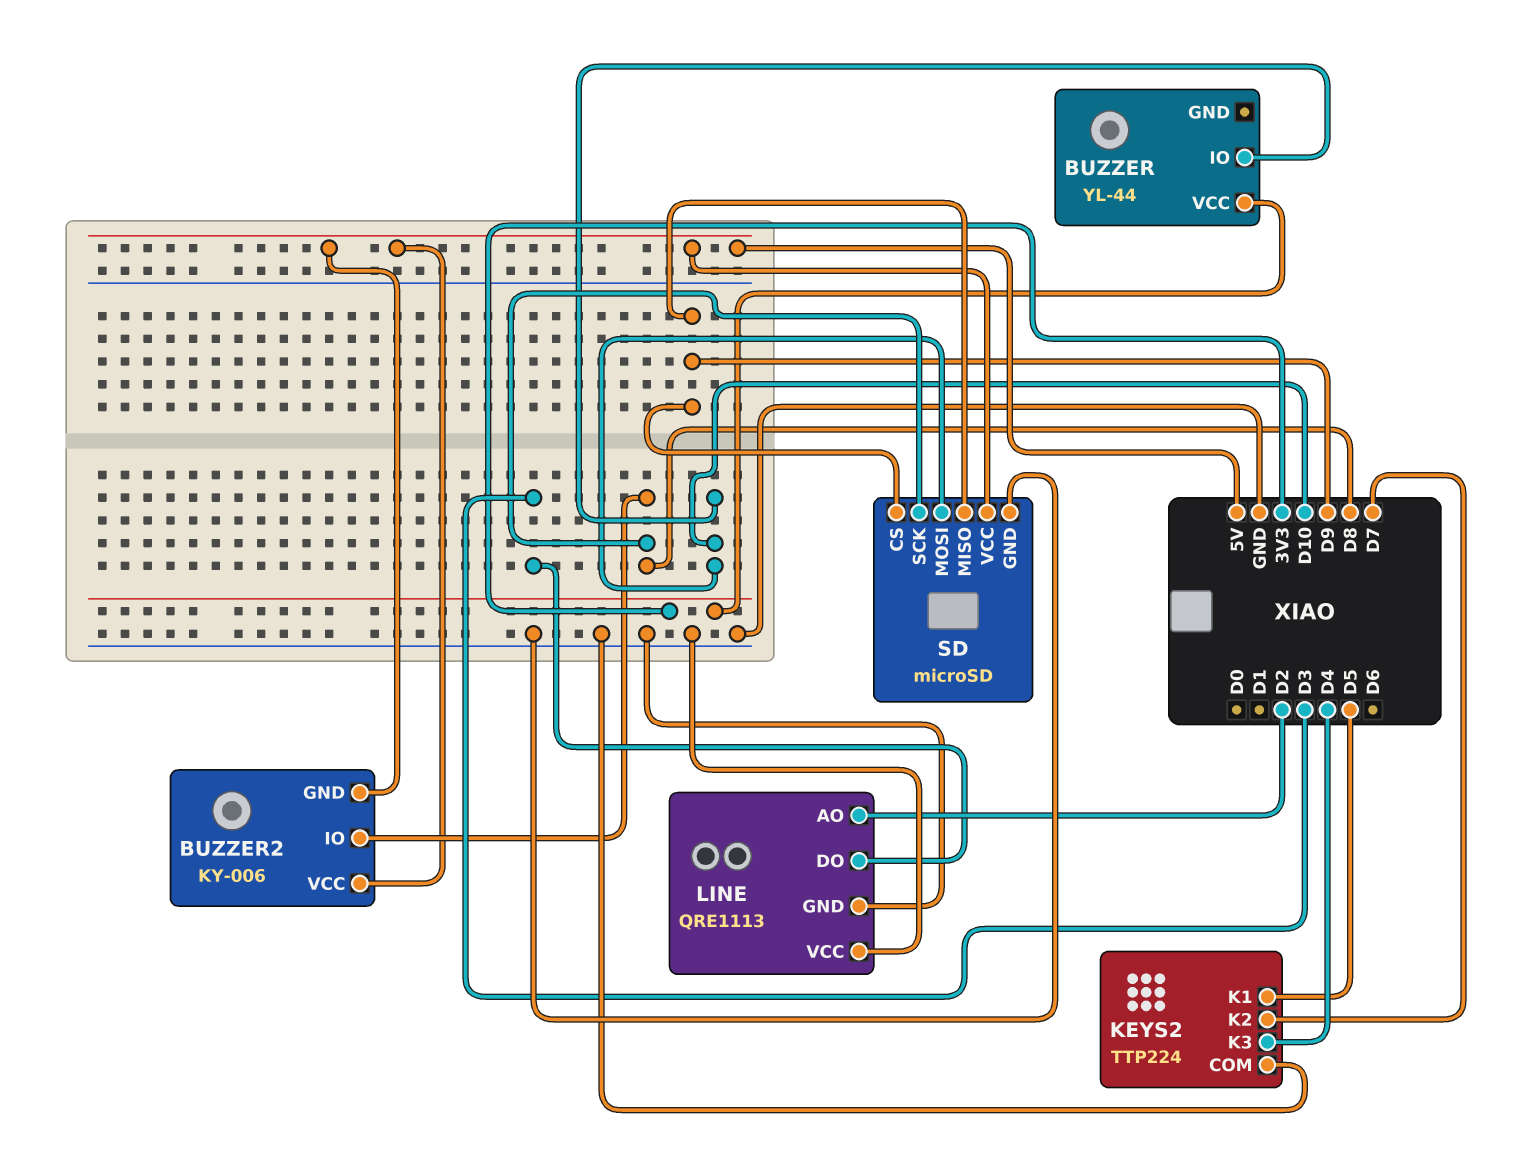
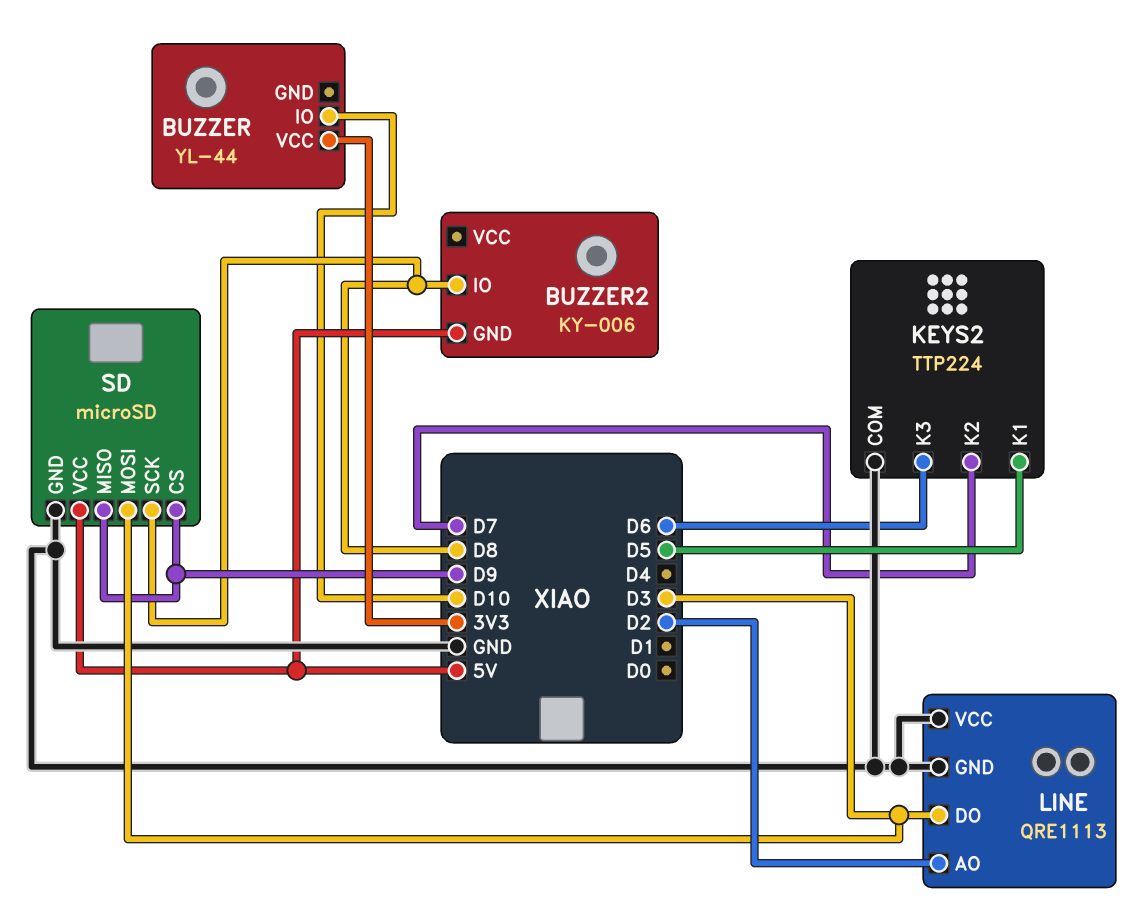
BUZZER2 pin VCC: 5V -> none
KEYS2 pin K3: D4 -> D6
SD pin MOSI: D10 -> D3

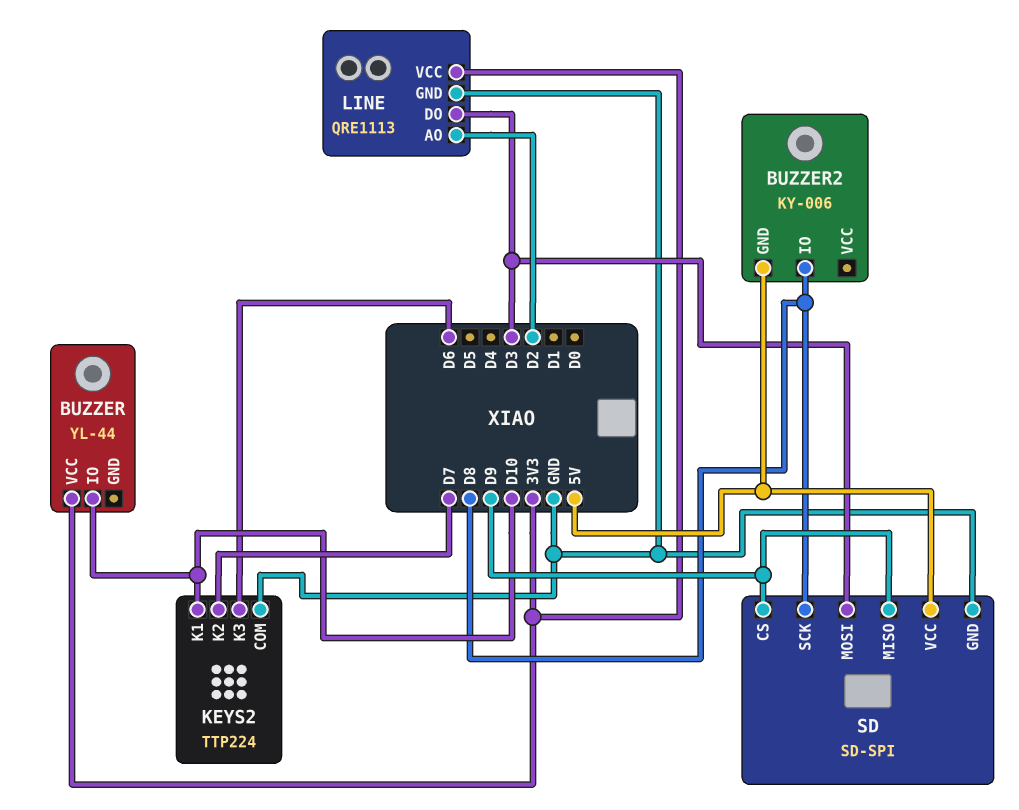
KEYS2 pin K1: D5 -> D10
LINE pin VCC: GND -> 3V3
SD: microSD -> SD-SPI

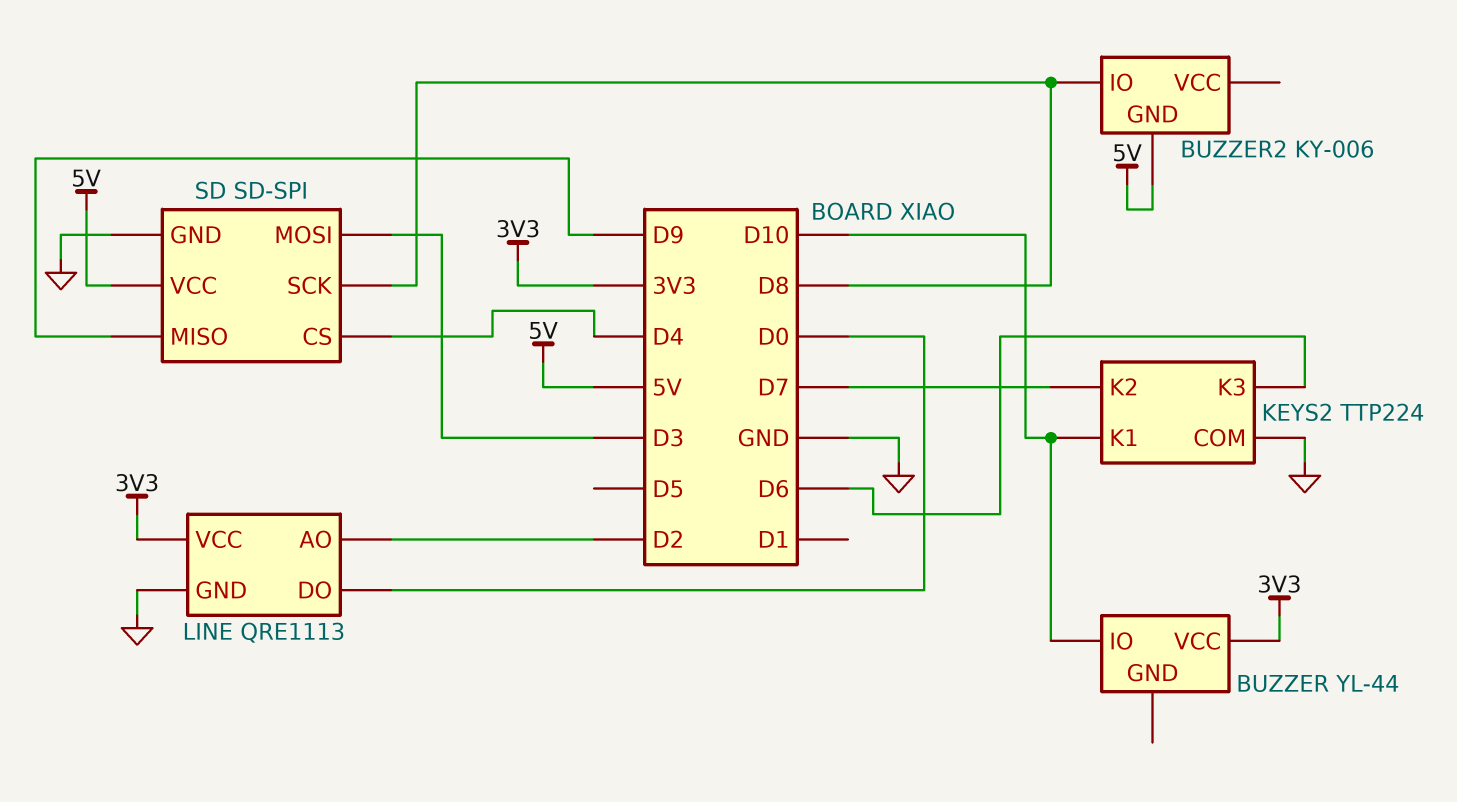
LINE pin DO: D3 -> D0
SD pin CS: D9 -> D4

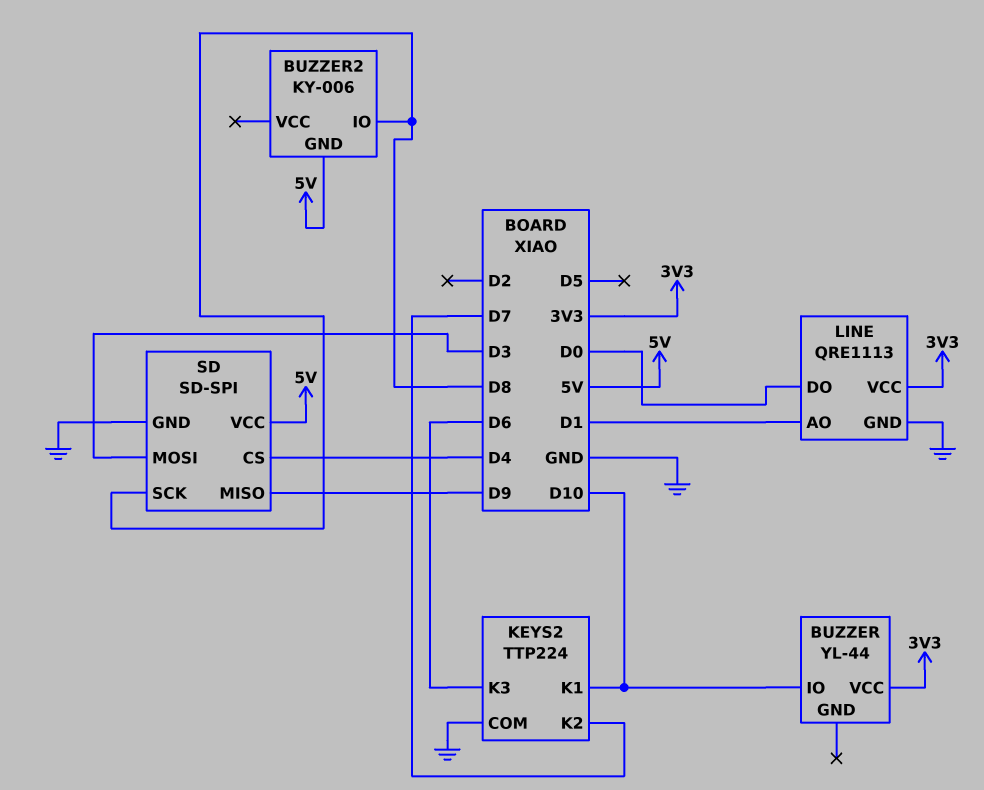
LINE pin AO: D2 -> D1

